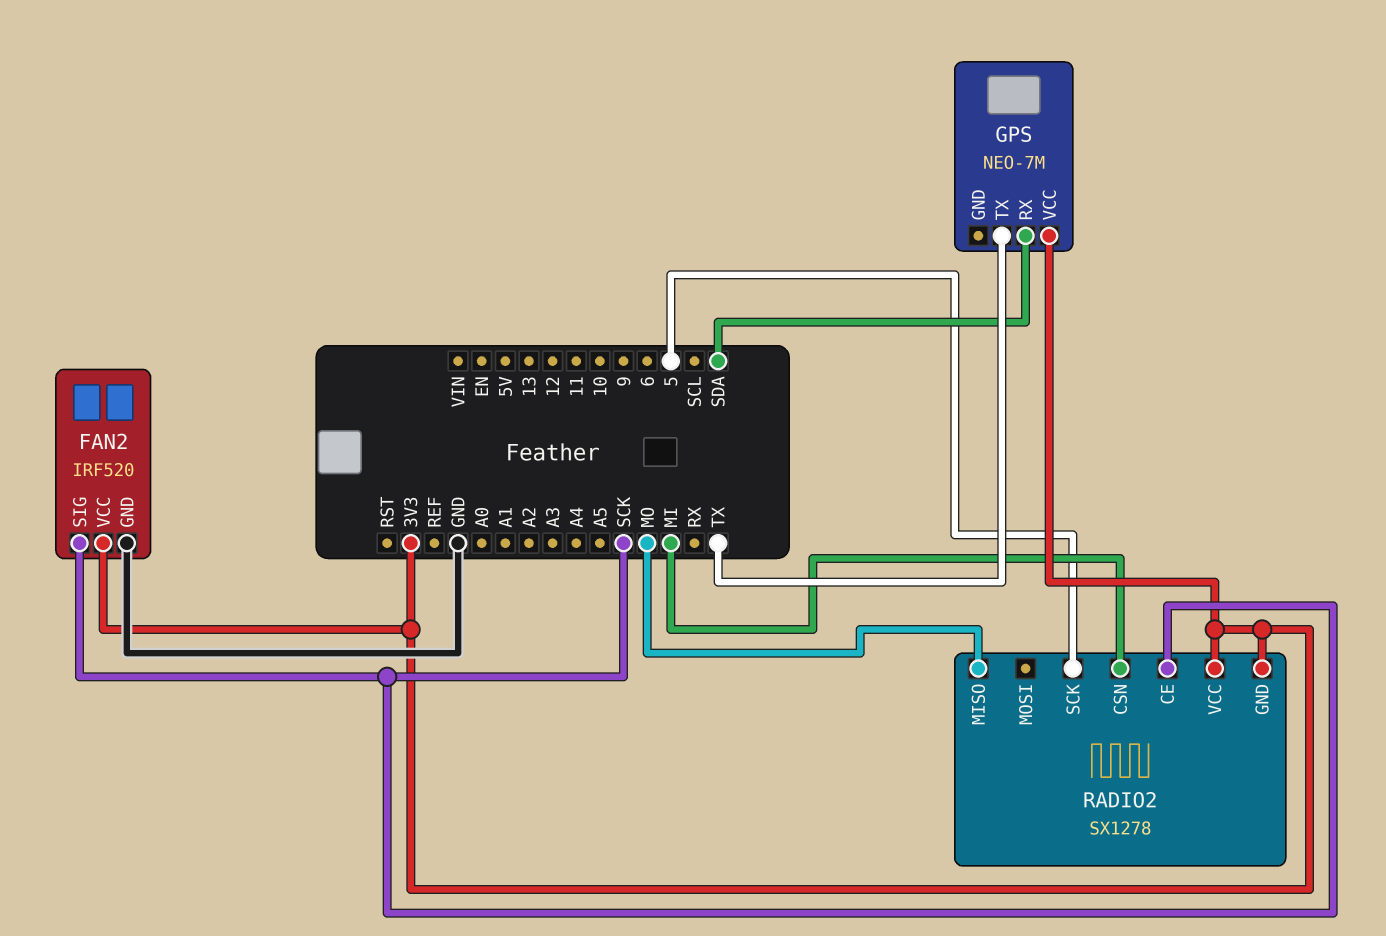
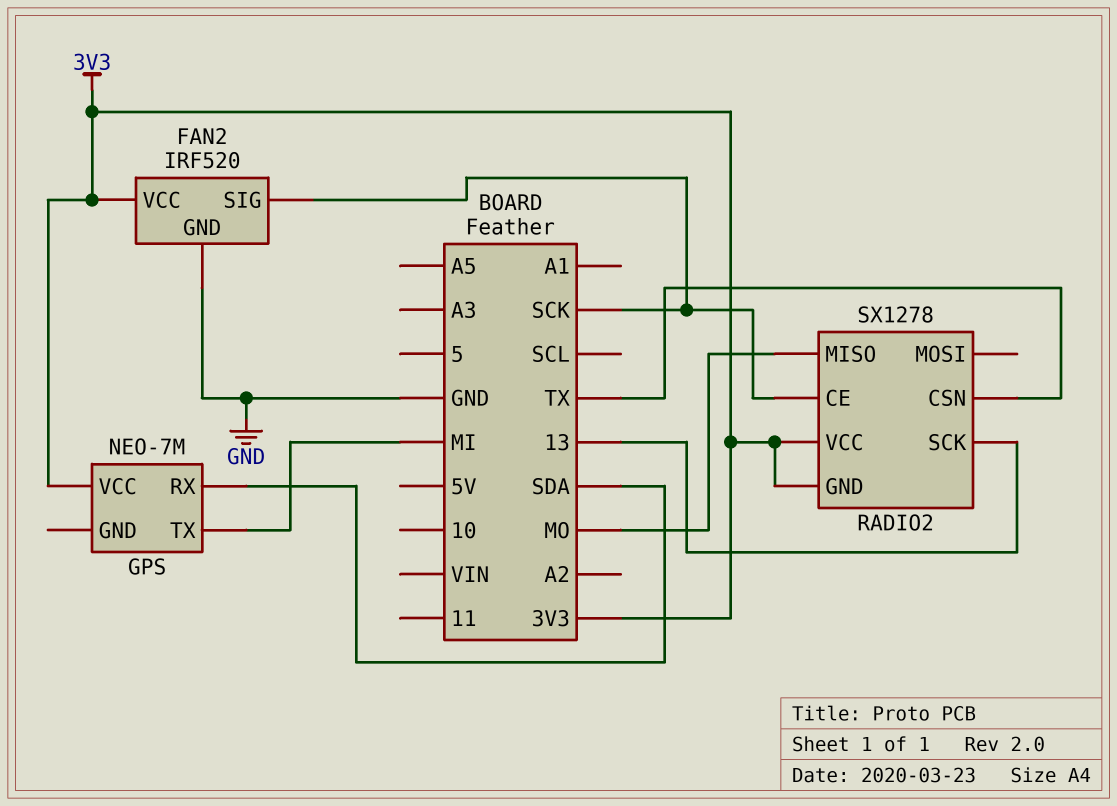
GPS pin TX: TX -> MI
RADIO2 pin CSN: MI -> TX
RADIO2 pin SCK: 5 -> 13

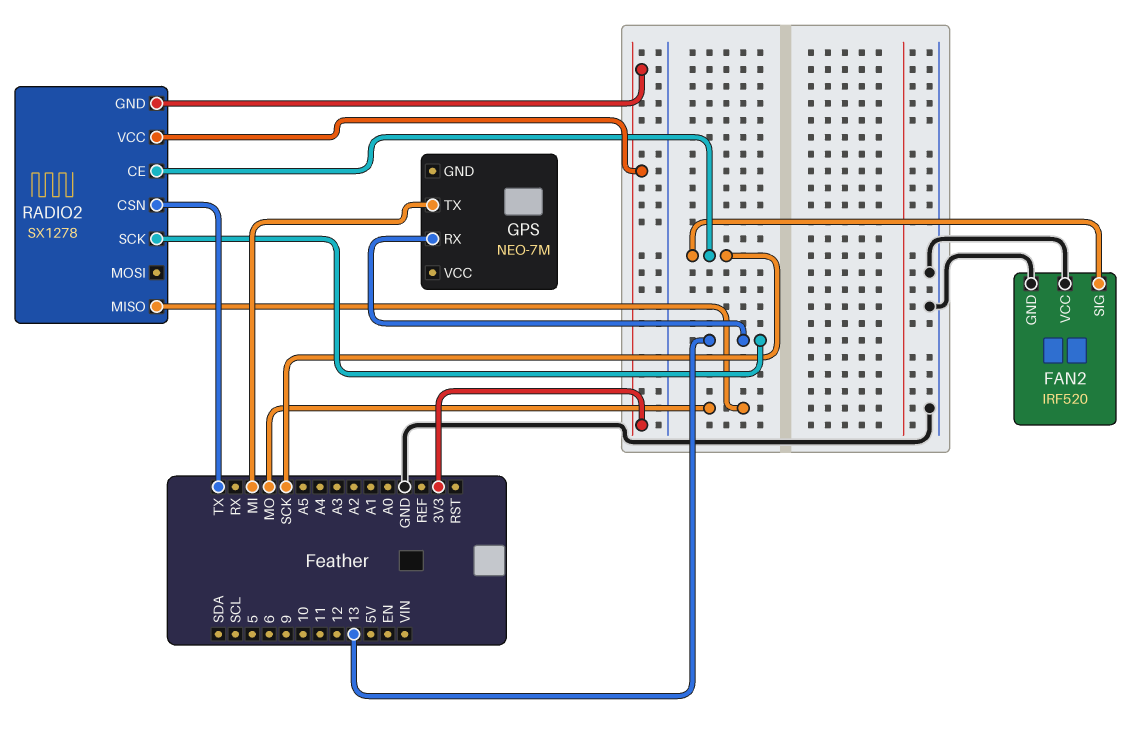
FAN2 pin VCC: 3V3 -> GND
GPS pin RX: SDA -> 13
GPS pin VCC: 3V3 -> none

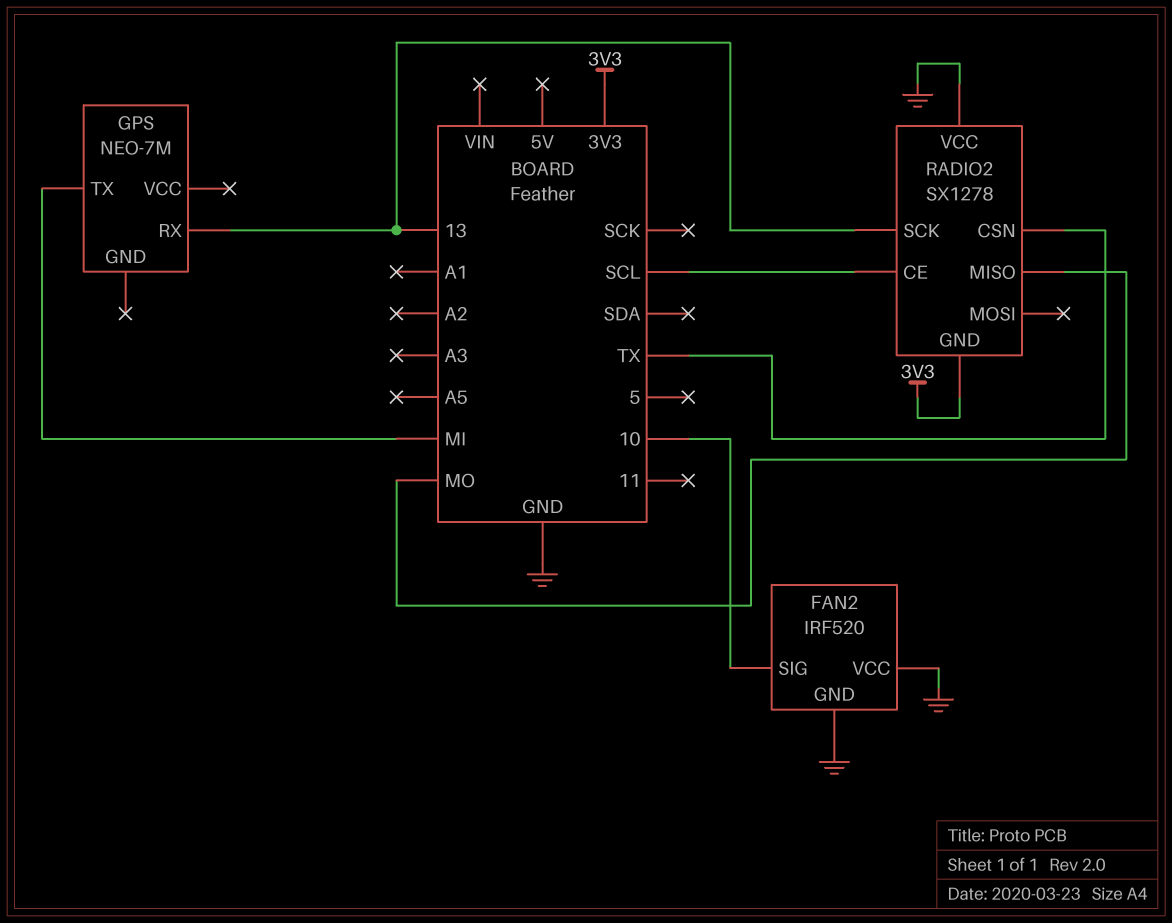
FAN2 pin SIG: SCK -> 10
RADIO2 pin CE: SCK -> SCL
RADIO2 pin VCC: 3V3 -> GND

